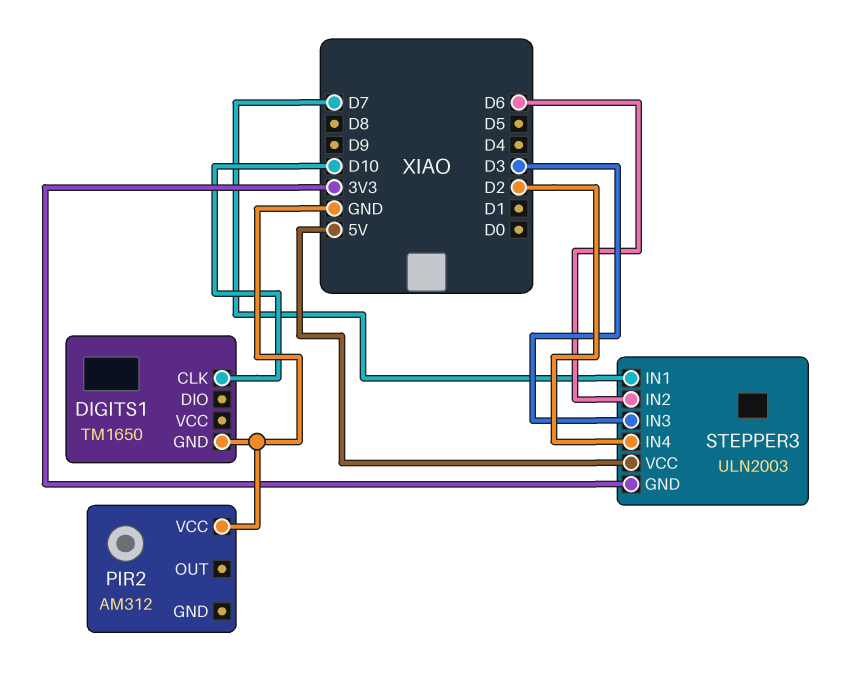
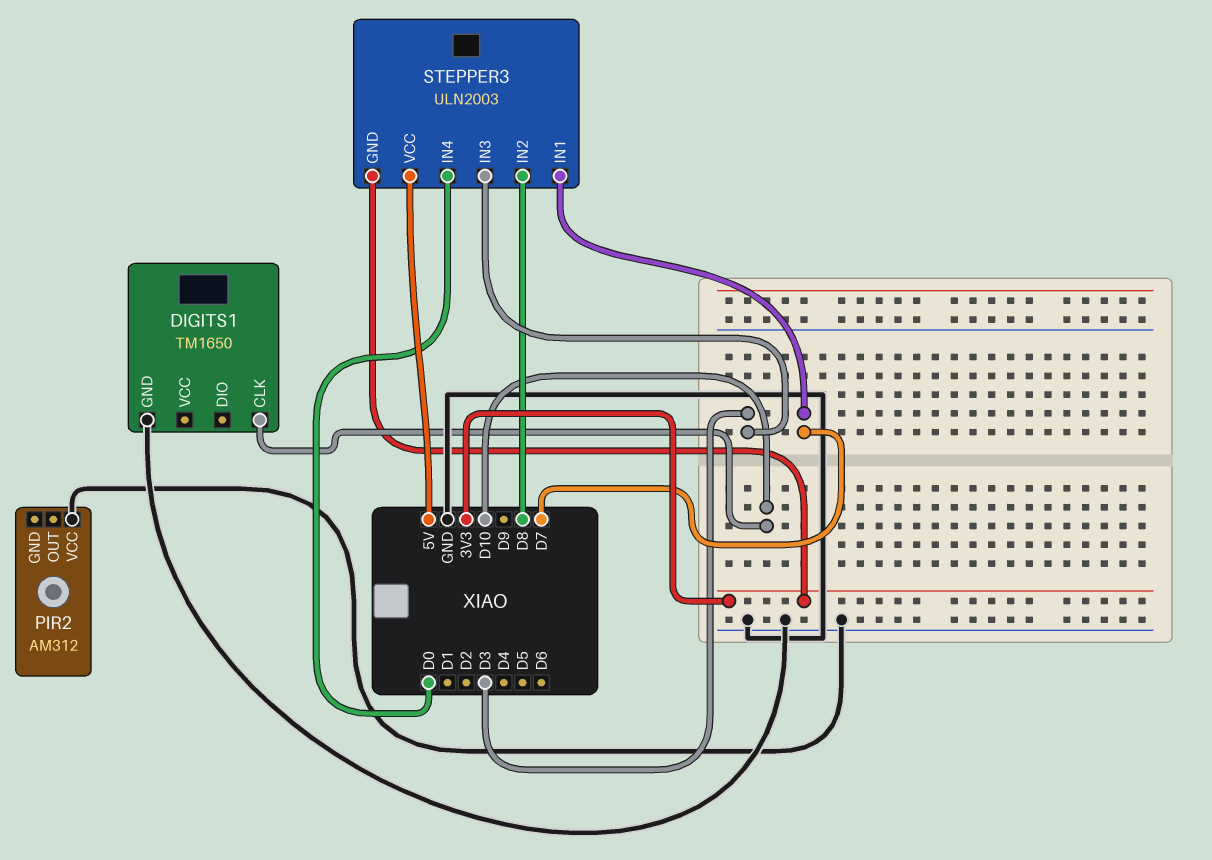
STEPPER3 pin IN2: D6 -> D8
STEPPER3 pin IN4: D2 -> D0

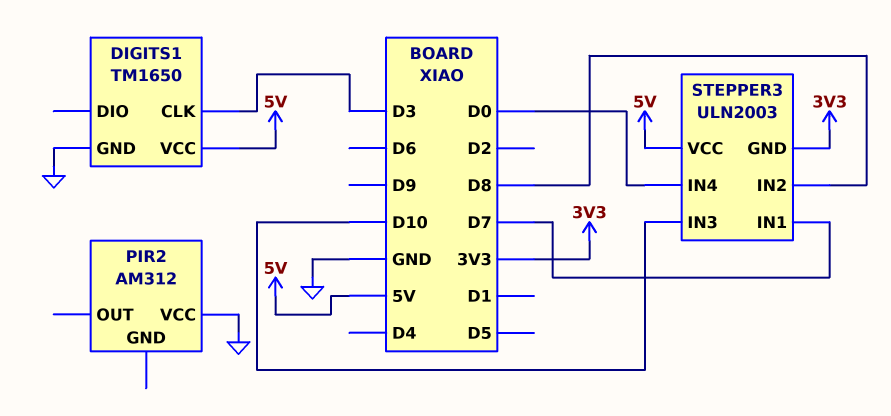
DIGITS1 pin CLK: D10 -> D3
DIGITS1 pin VCC: none -> 5V
STEPPER3 pin IN3: D3 -> D10

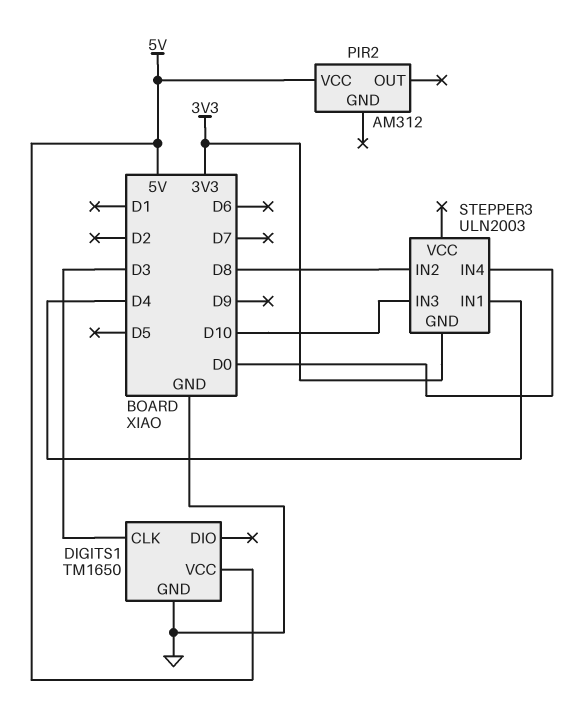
PIR2 pin VCC: GND -> 5V
STEPPER3 pin IN1: D7 -> D4
STEPPER3 pin VCC: 5V -> none

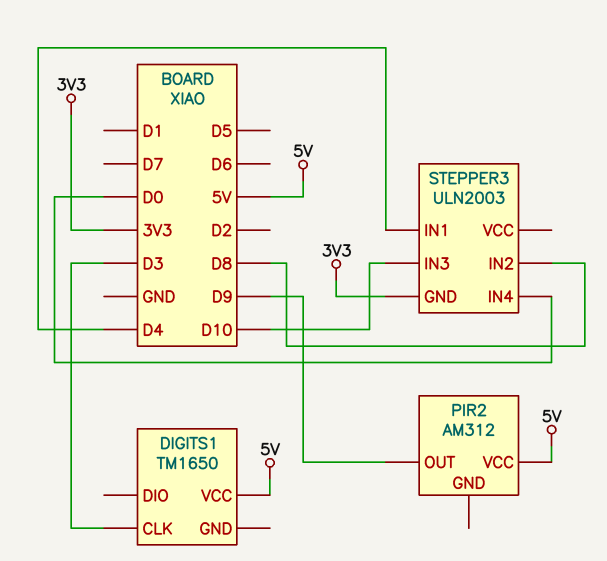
DIGITS1 pin GND: GND -> none
PIR2 pin OUT: none -> D9

